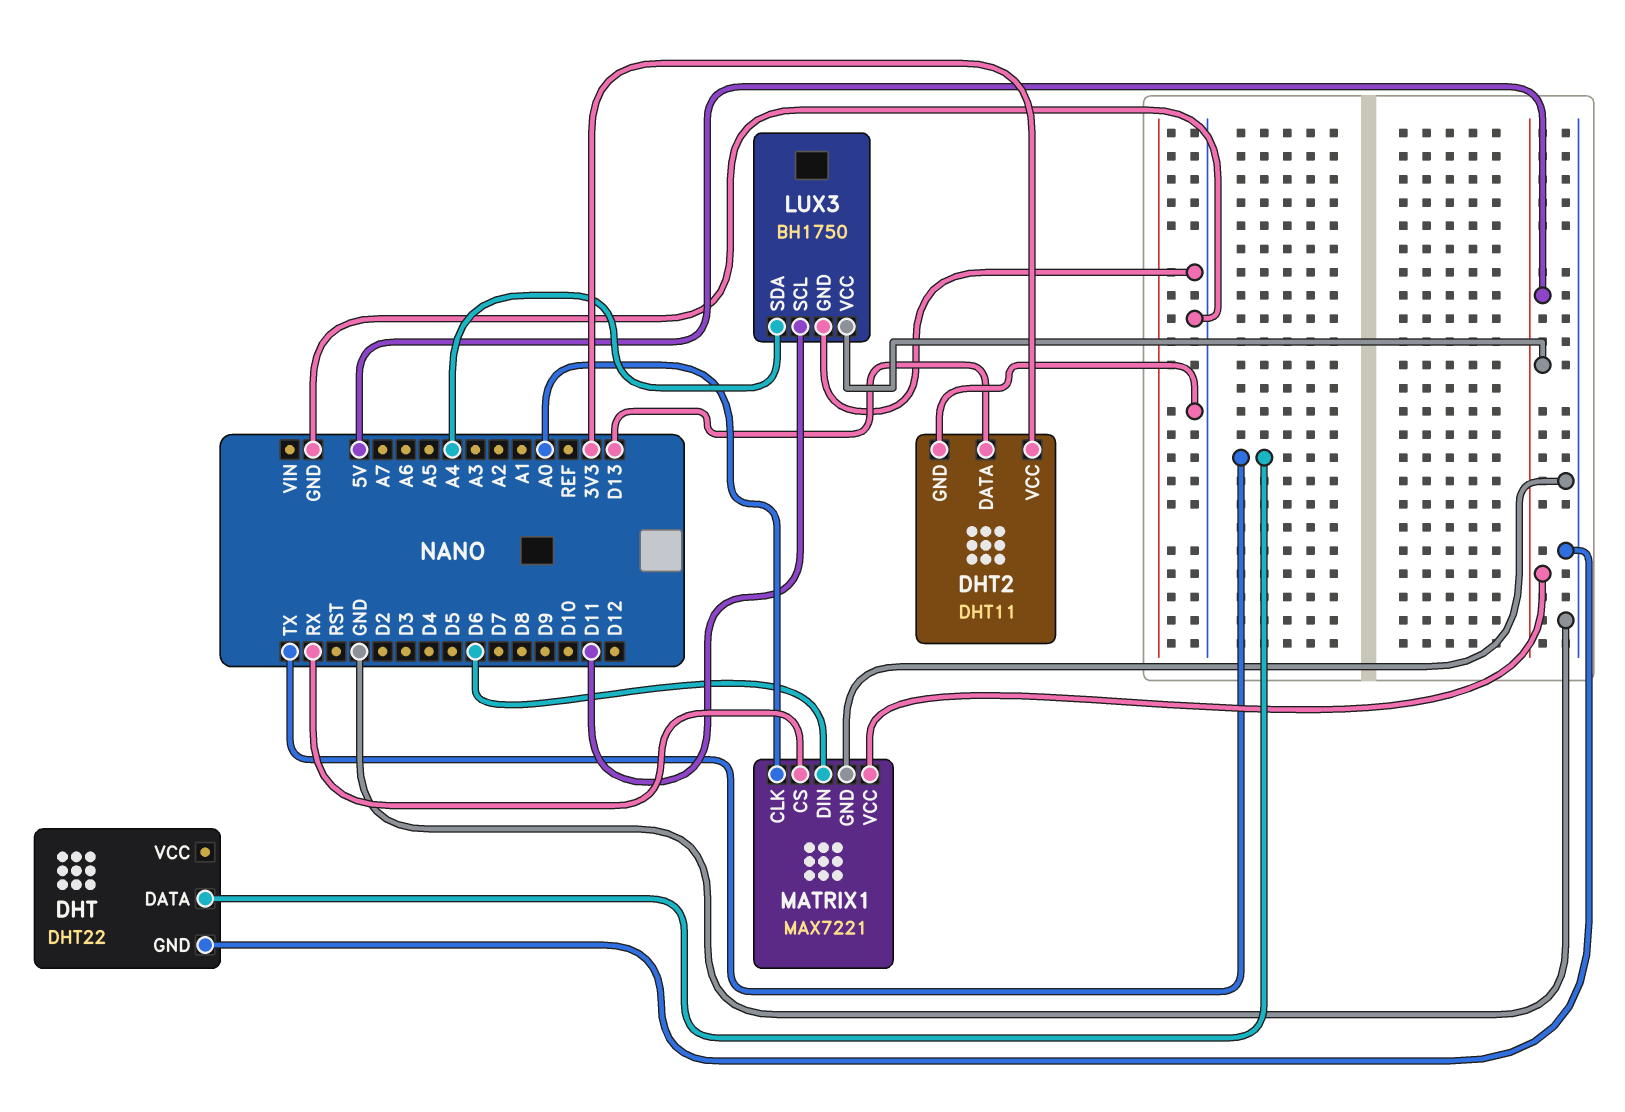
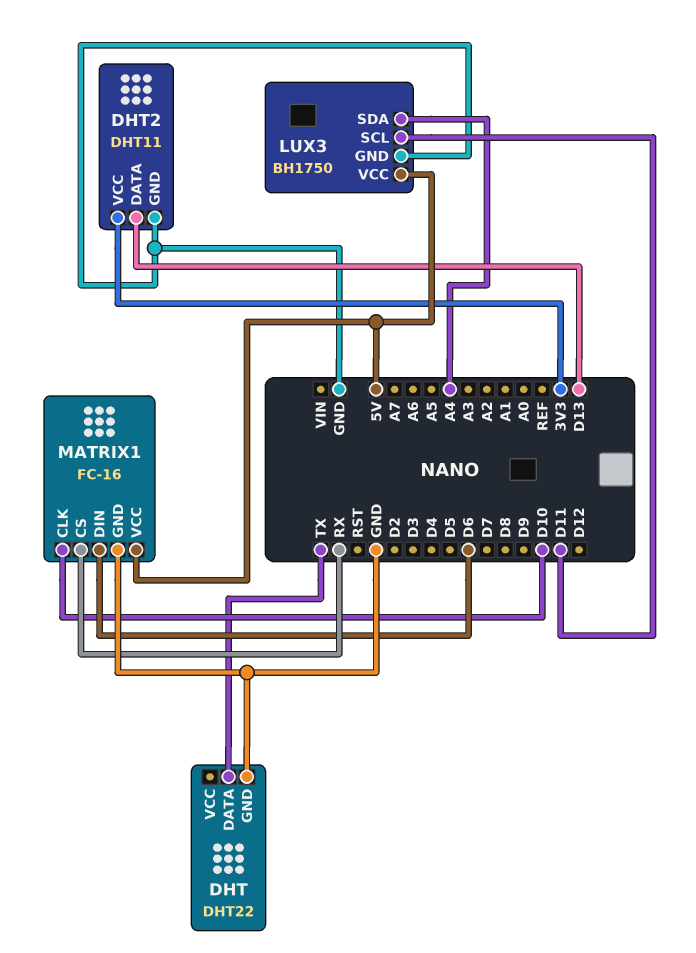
MATRIX1: MAX7221 -> FC-16
MATRIX1 pin CLK: A0 -> D10

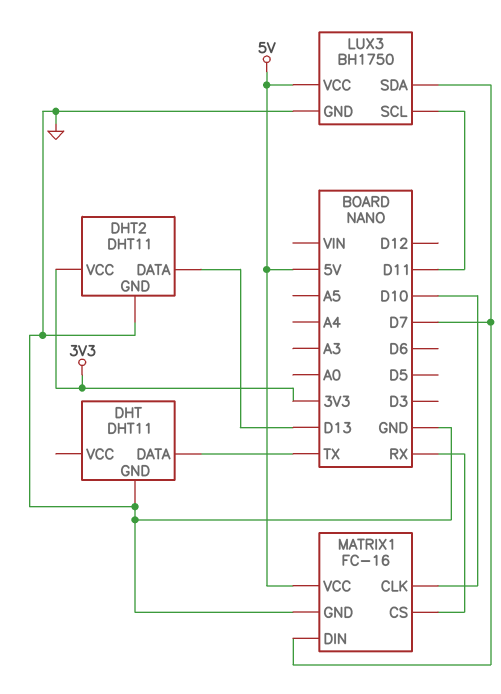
DHT: DHT22 -> DHT11
LUX3 pin SDA: A4 -> D7
MATRIX1 pin DIN: D6 -> D7

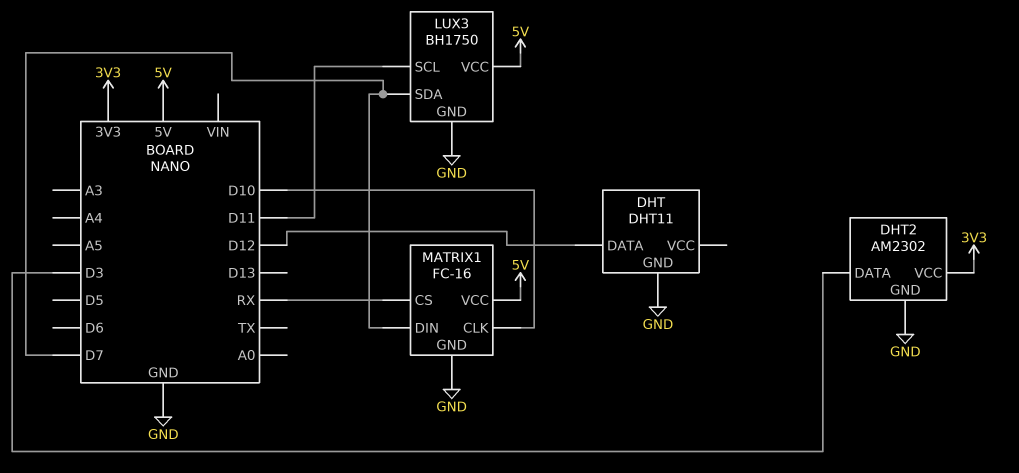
DHT pin DATA: TX -> D12
DHT2: DHT11 -> AM2302
DHT2 pin DATA: D13 -> D3

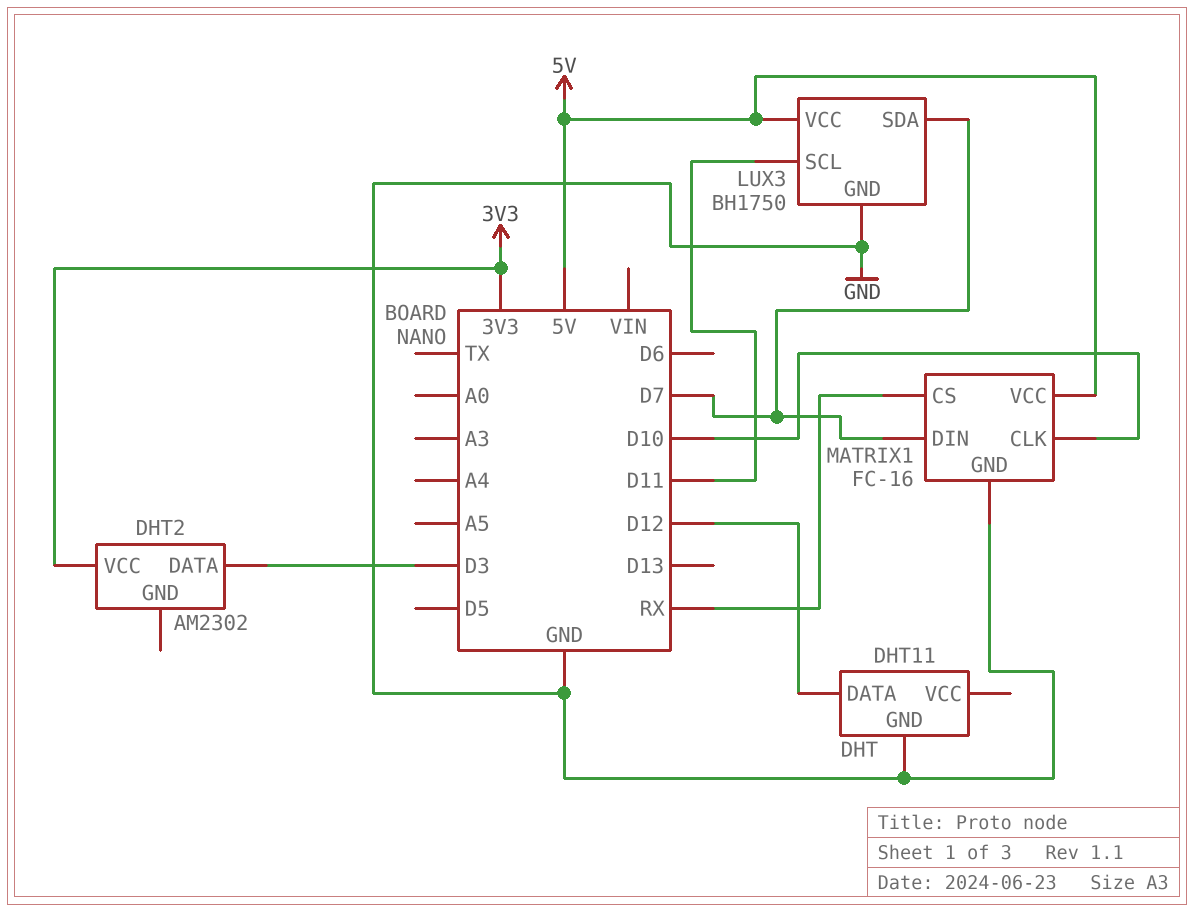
DHT2 pin GND: GND -> none

